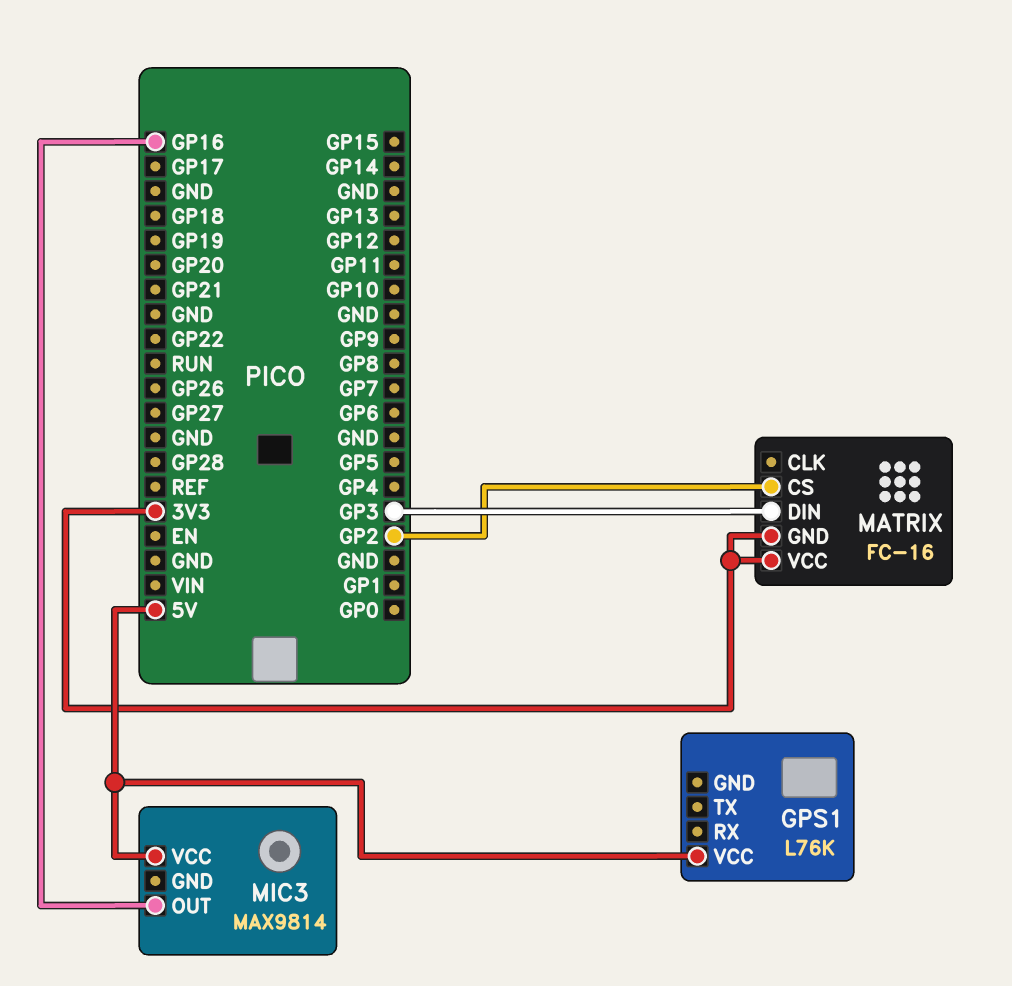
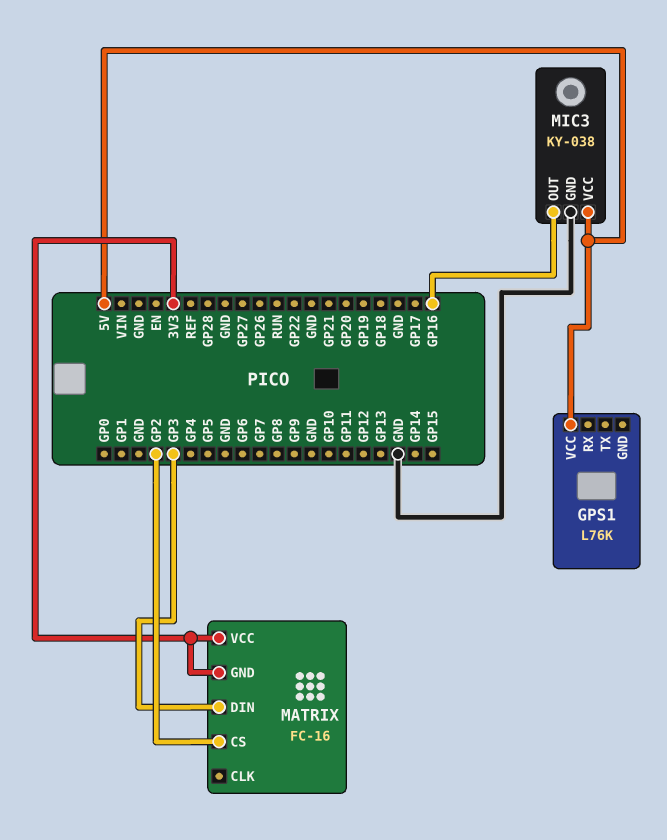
MIC3: MAX9814 -> KY-038
MIC3 pin GND: none -> GND

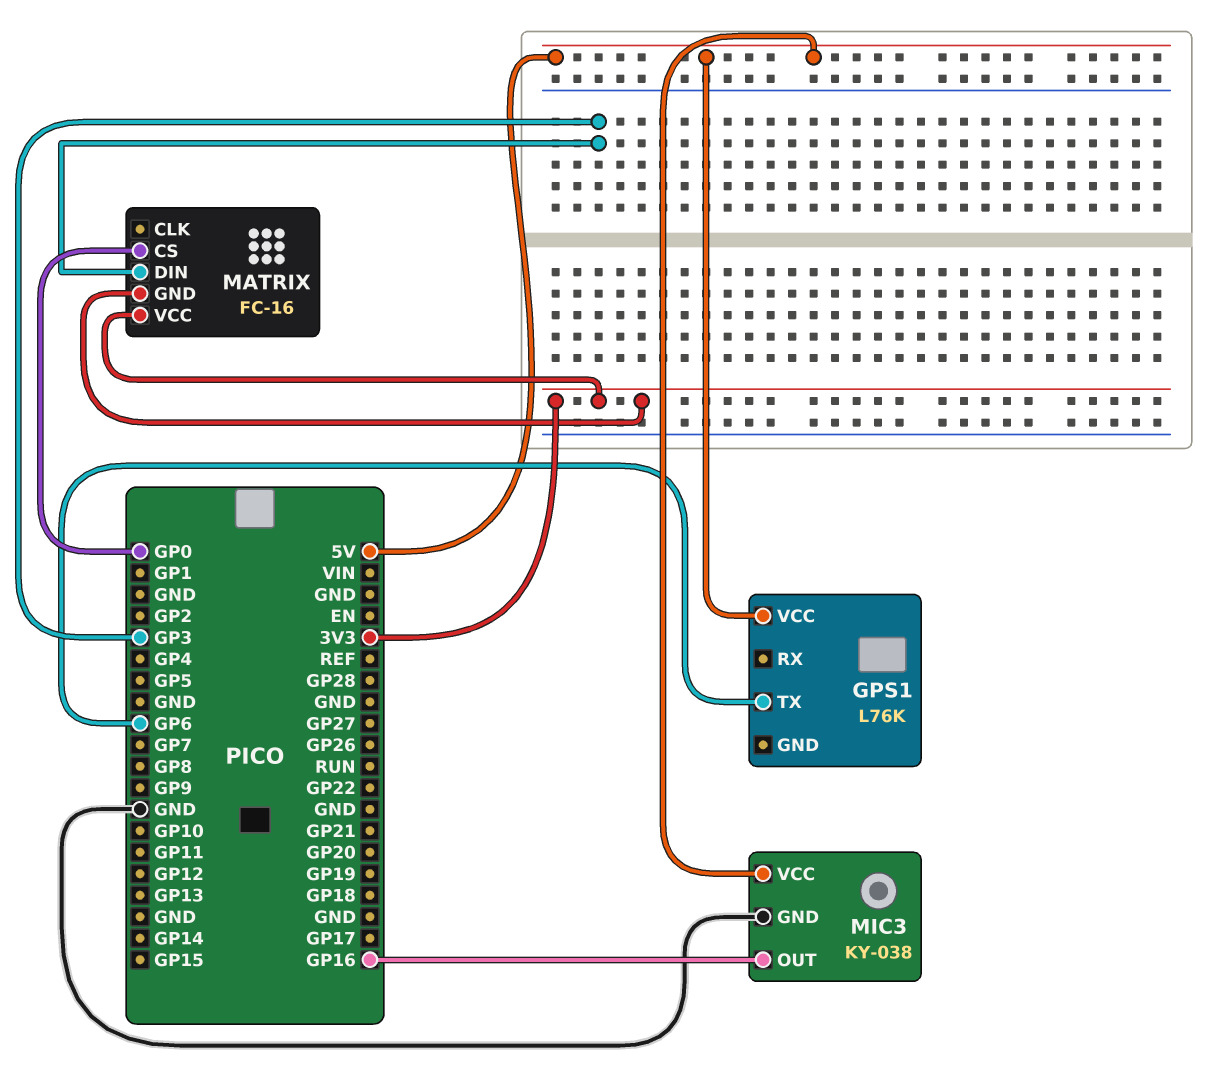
GPS1 pin TX: none -> GP6
MATRIX pin CS: GP2 -> GP0

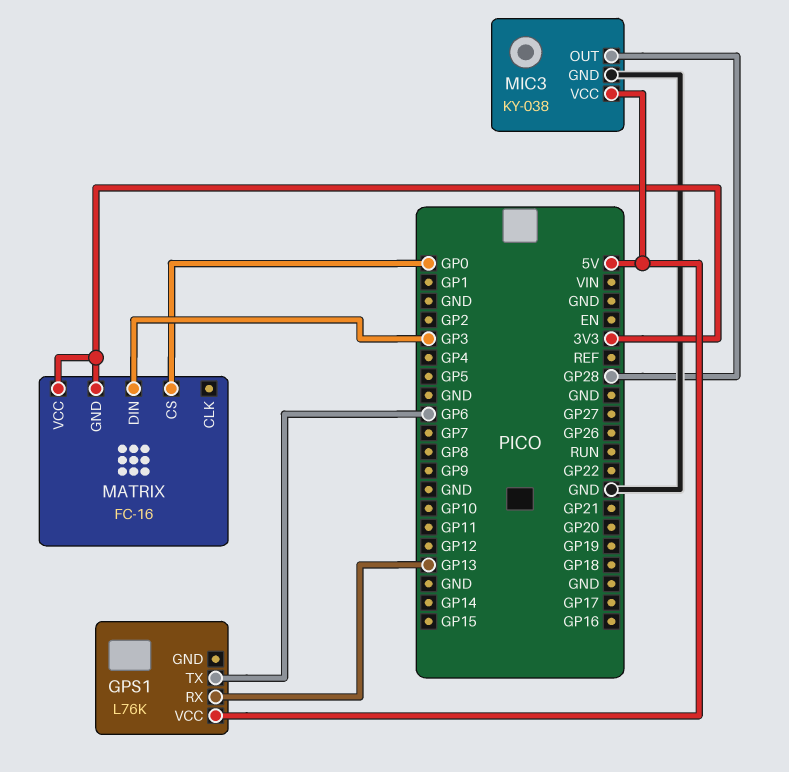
GPS1 pin RX: none -> GP13
MIC3 pin OUT: GP16 -> GP28

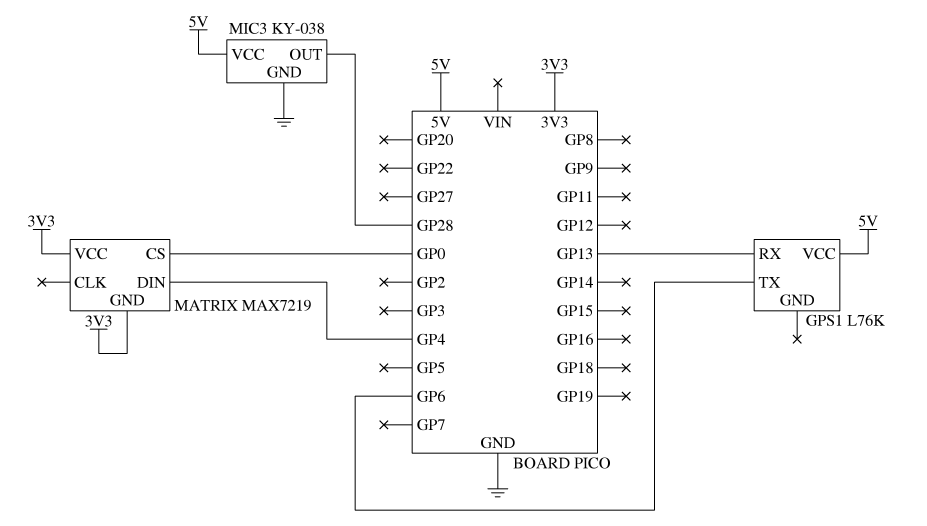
MATRIX: FC-16 -> MAX7219
MATRIX pin DIN: GP3 -> GP4

